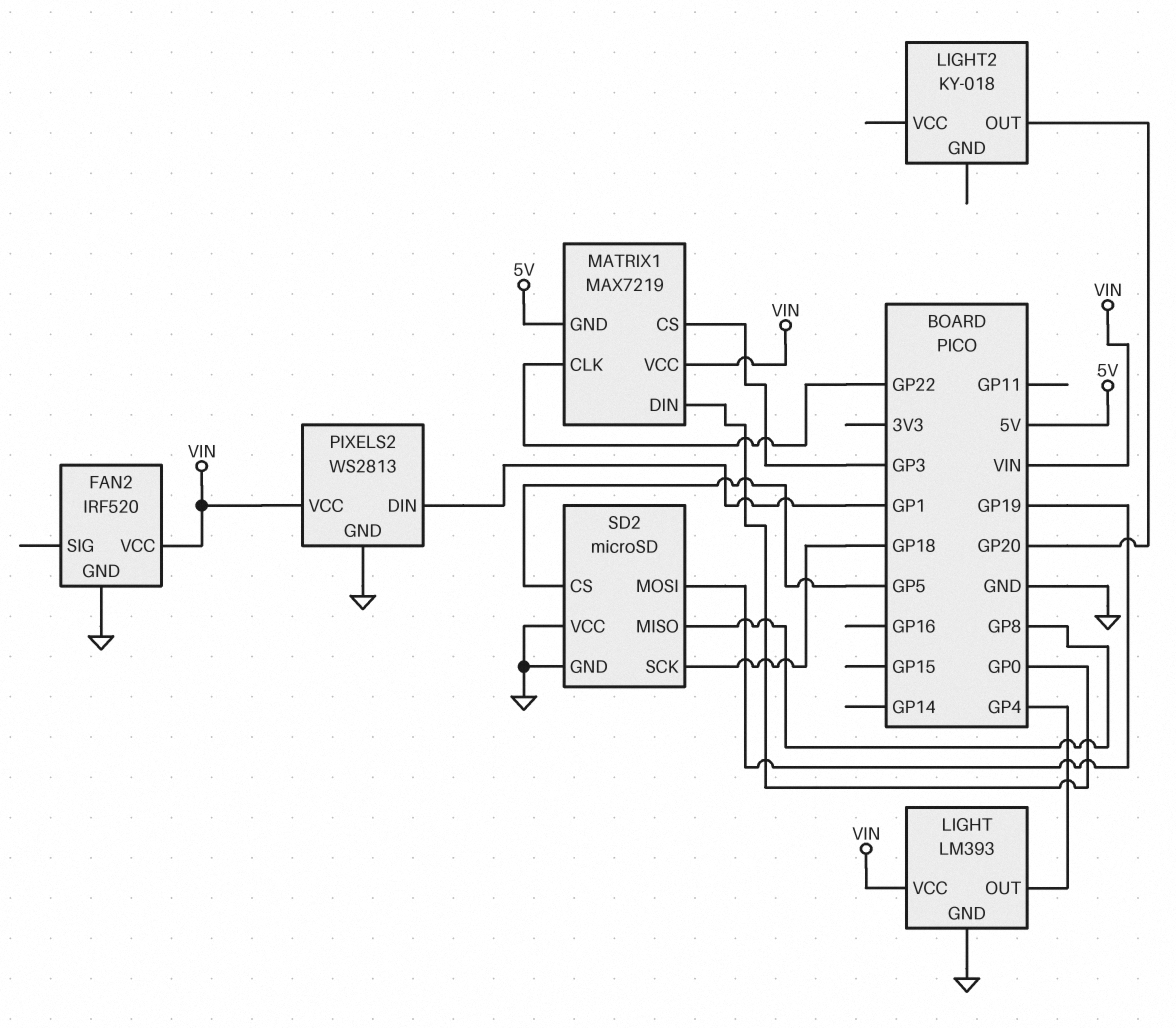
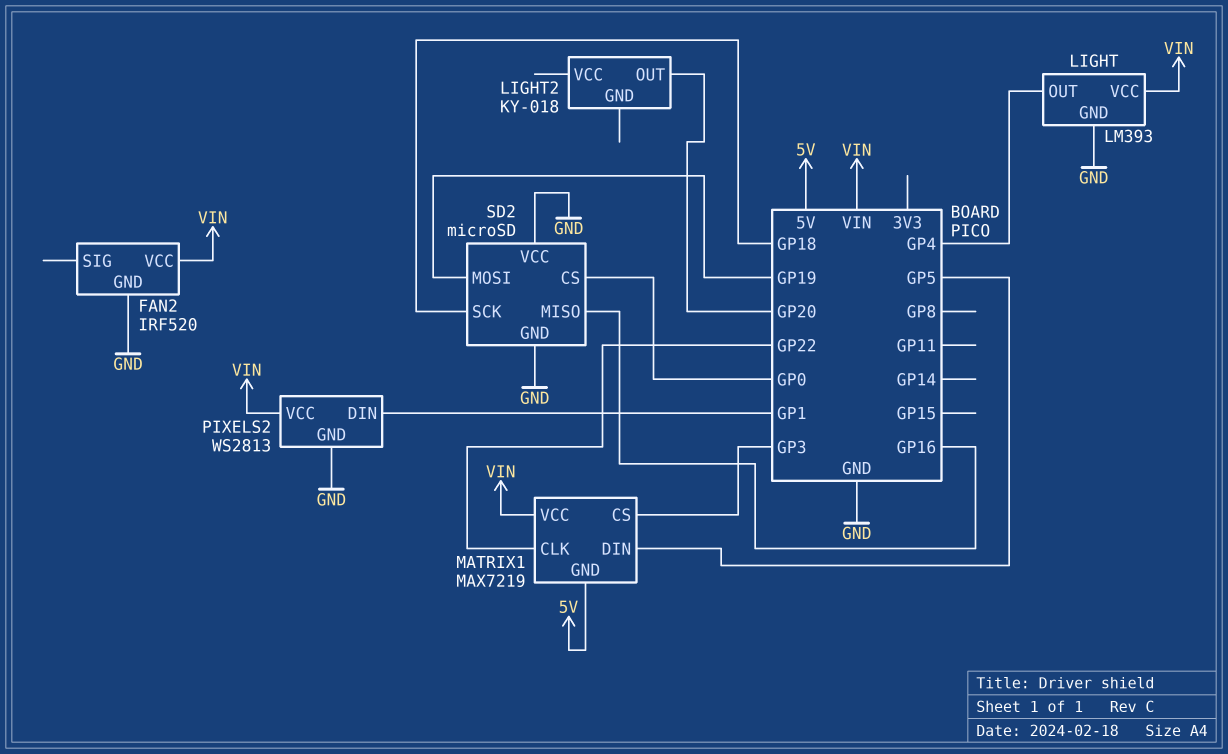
MATRIX1 pin DIN: GP0 -> GP5
SD2 pin CS: GP5 -> GP0
SD2 pin MISO: GP8 -> GP16

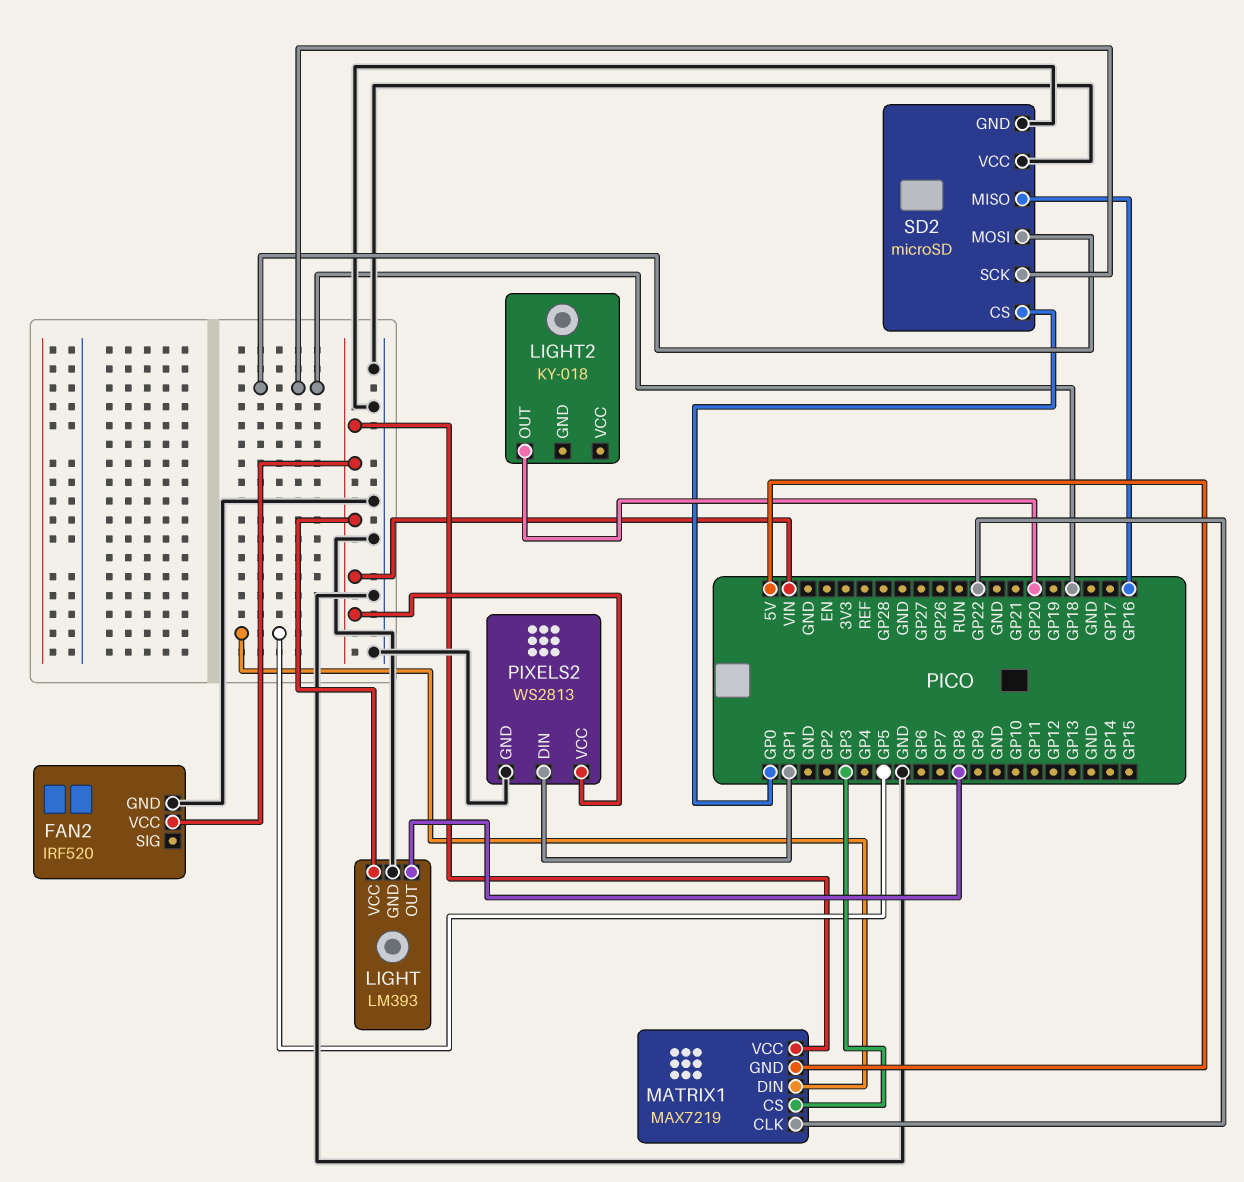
LIGHT pin OUT: GP4 -> GP8
SD2 pin MOSI: GP19 -> GP18

